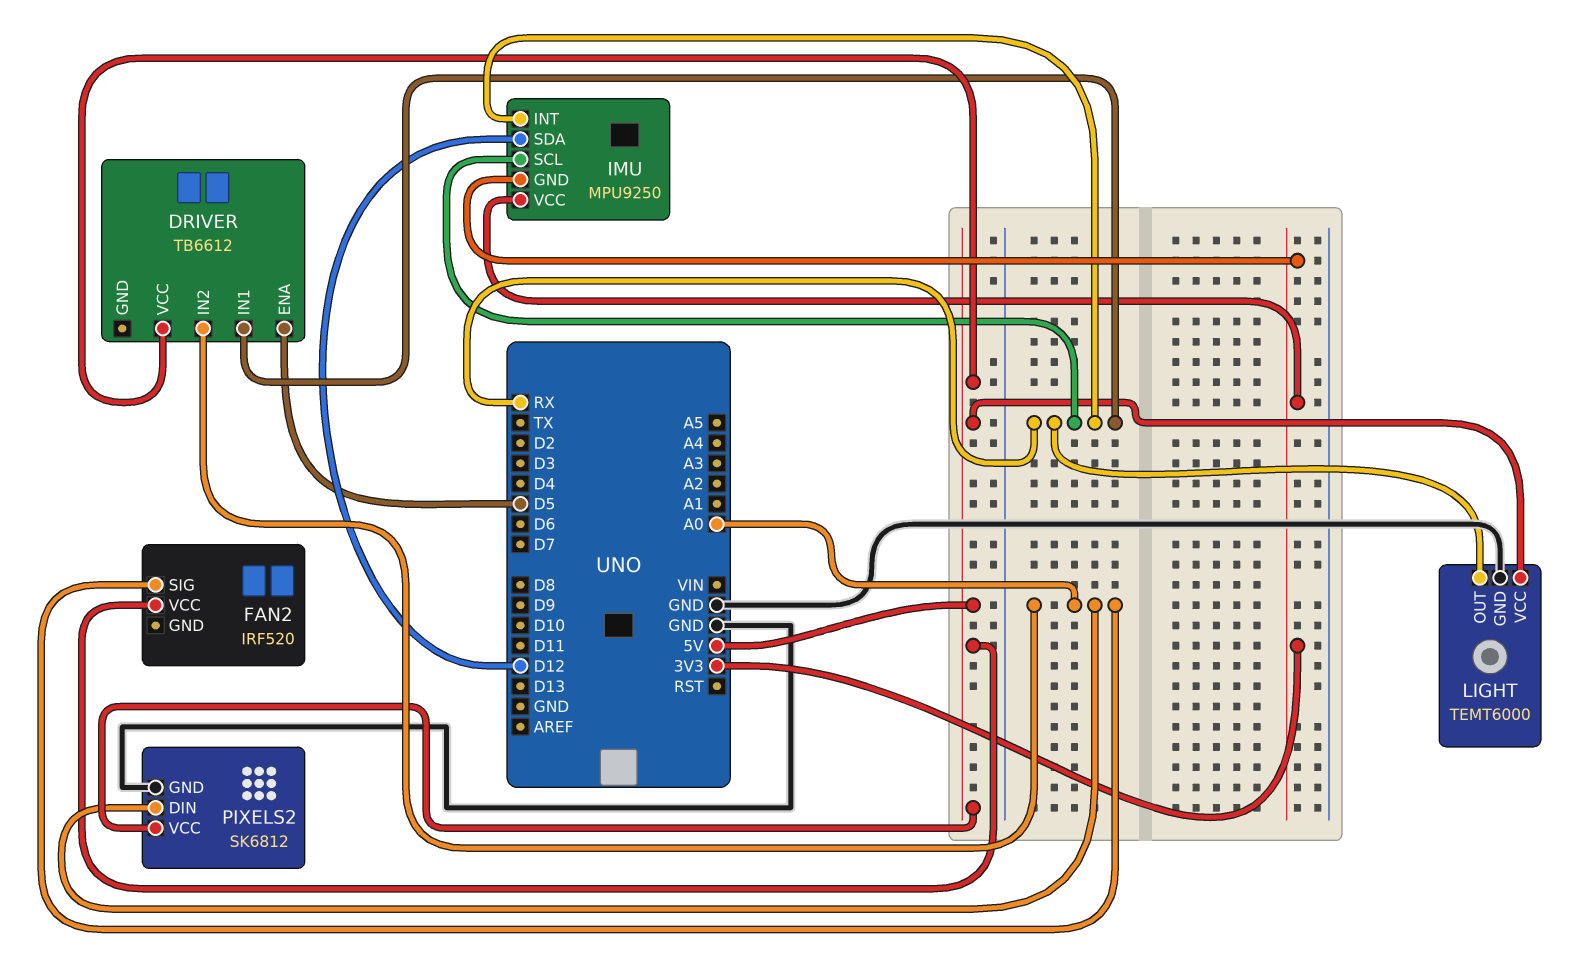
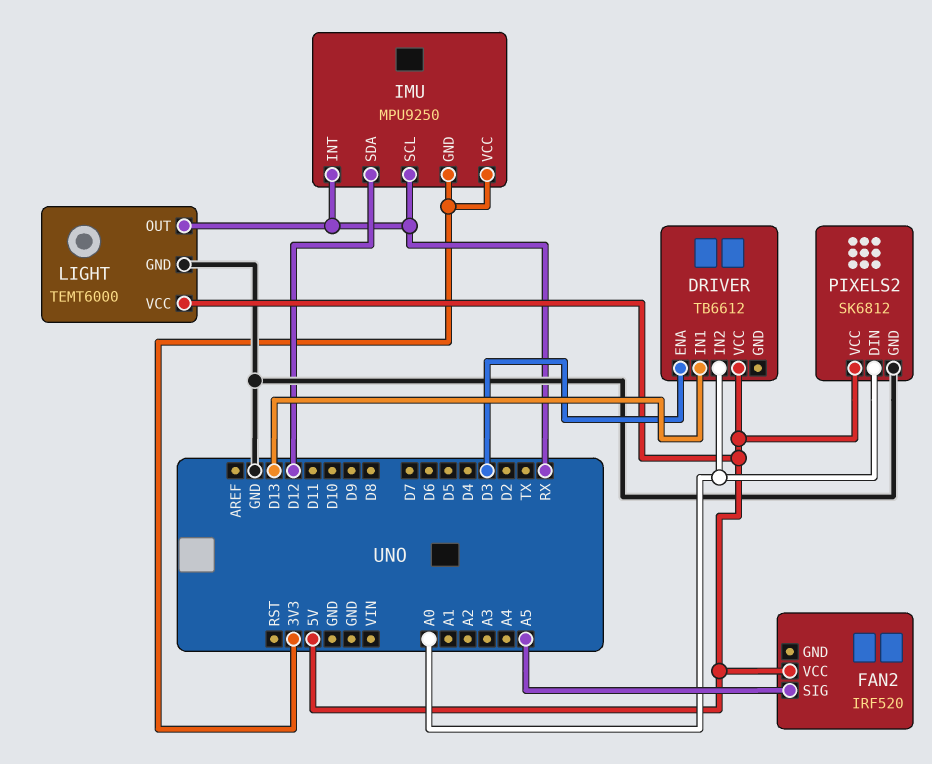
DRIVER pin ENA: D5 -> D3
DRIVER pin IN1: RX -> D13
FAN2 pin SIG: A0 -> A5

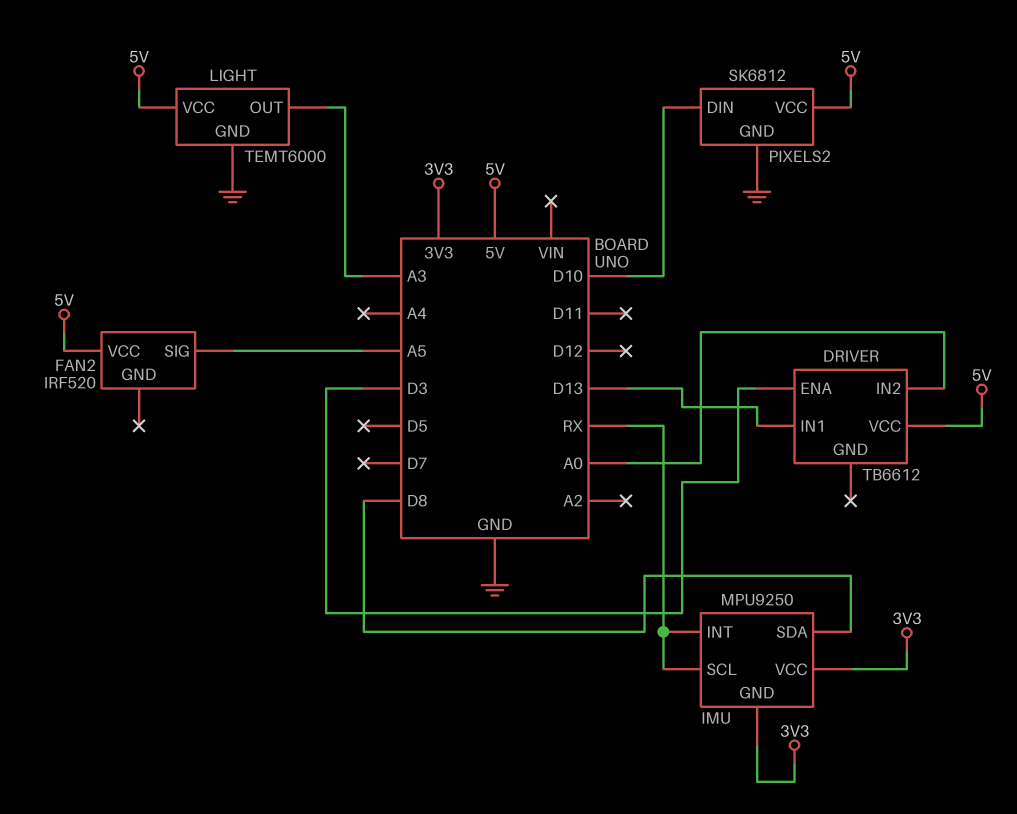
IMU pin SDA: D12 -> D8
LIGHT pin OUT: RX -> A3
PIXELS2 pin DIN: A0 -> D10

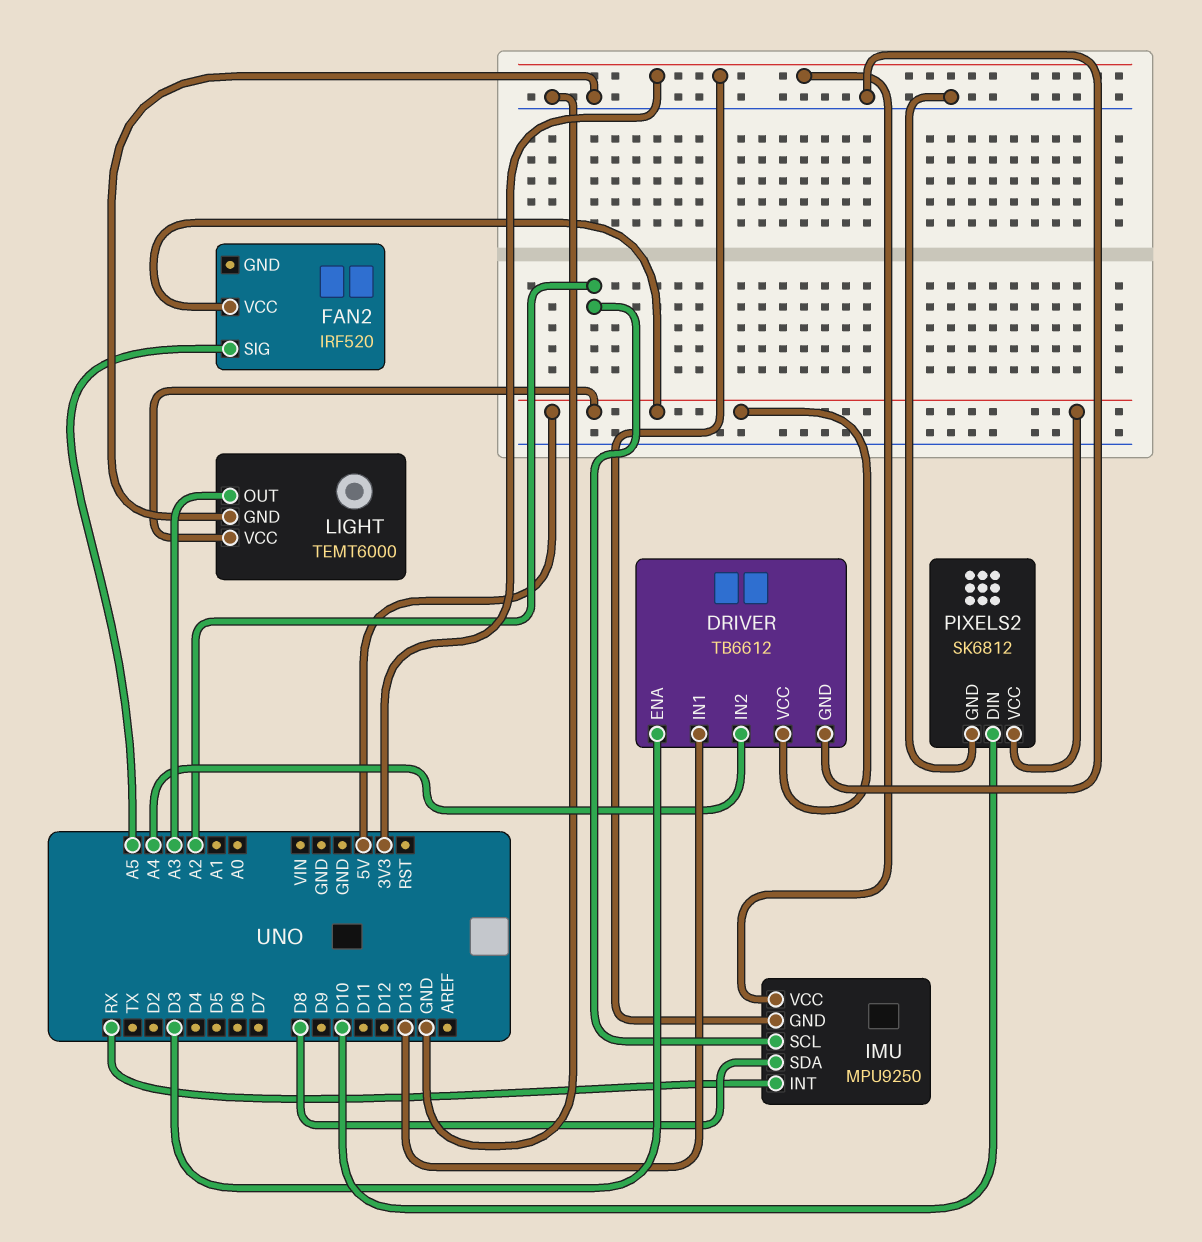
DRIVER pin GND: none -> GND
DRIVER pin IN2: A0 -> A4
IMU pin SCL: RX -> A2

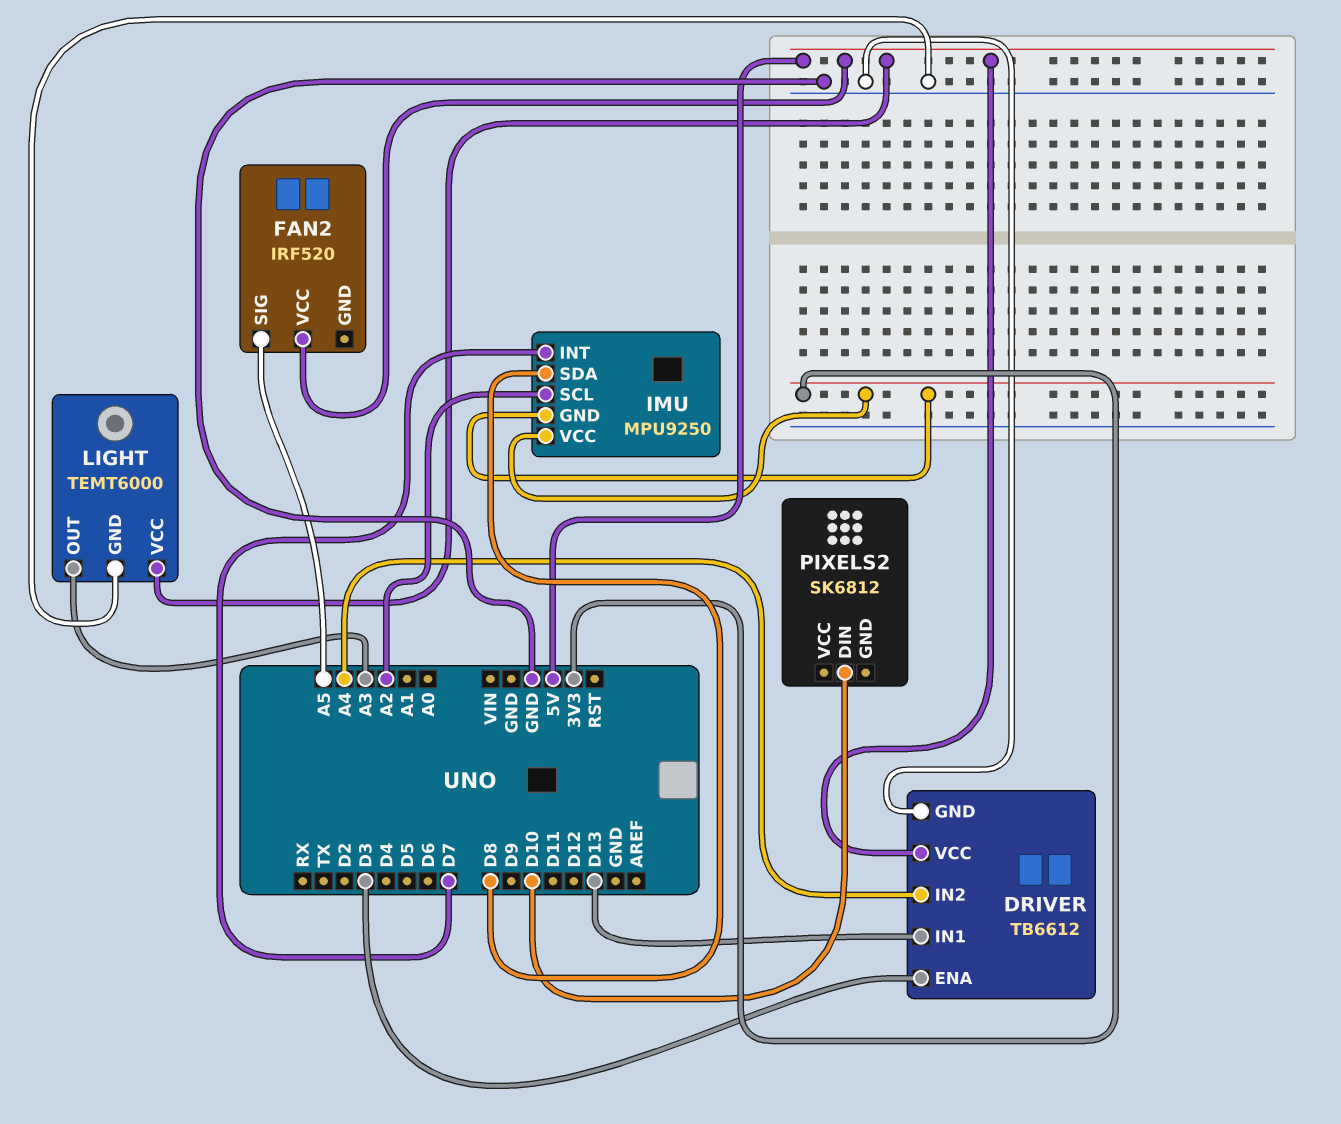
IMU pin INT: RX -> D7
PIXELS2 pin GND: GND -> none
PIXELS2 pin VCC: 5V -> none

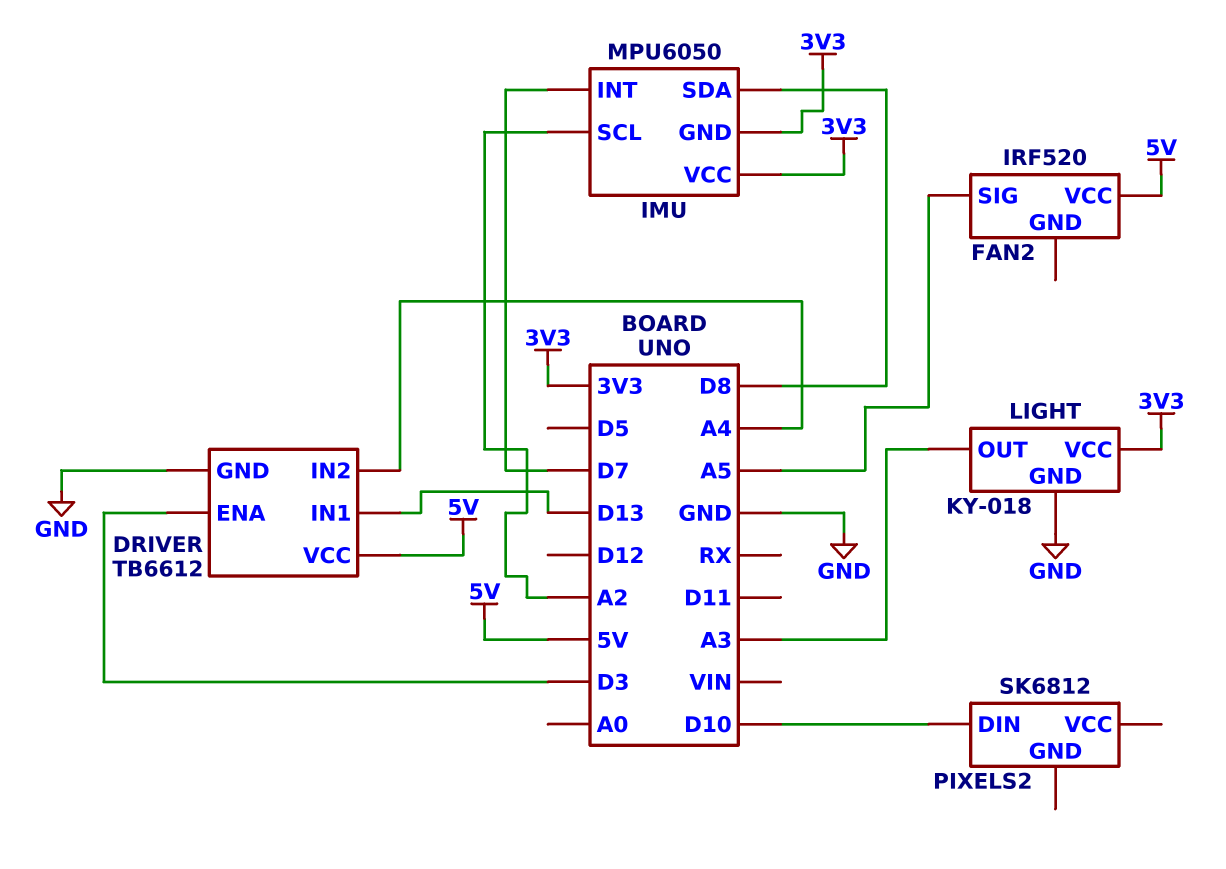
IMU: MPU9250 -> MPU6050
LIGHT: TEMT6000 -> KY-018
LIGHT pin VCC: 5V -> 3V3

